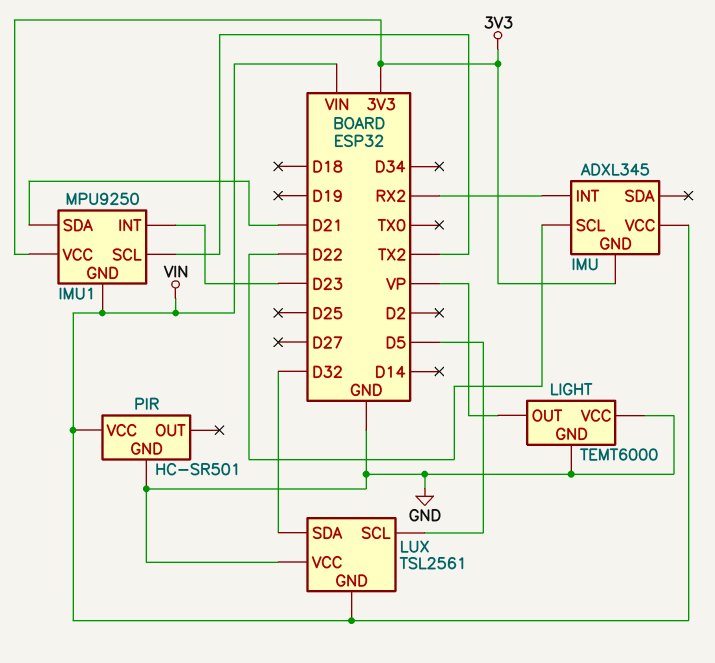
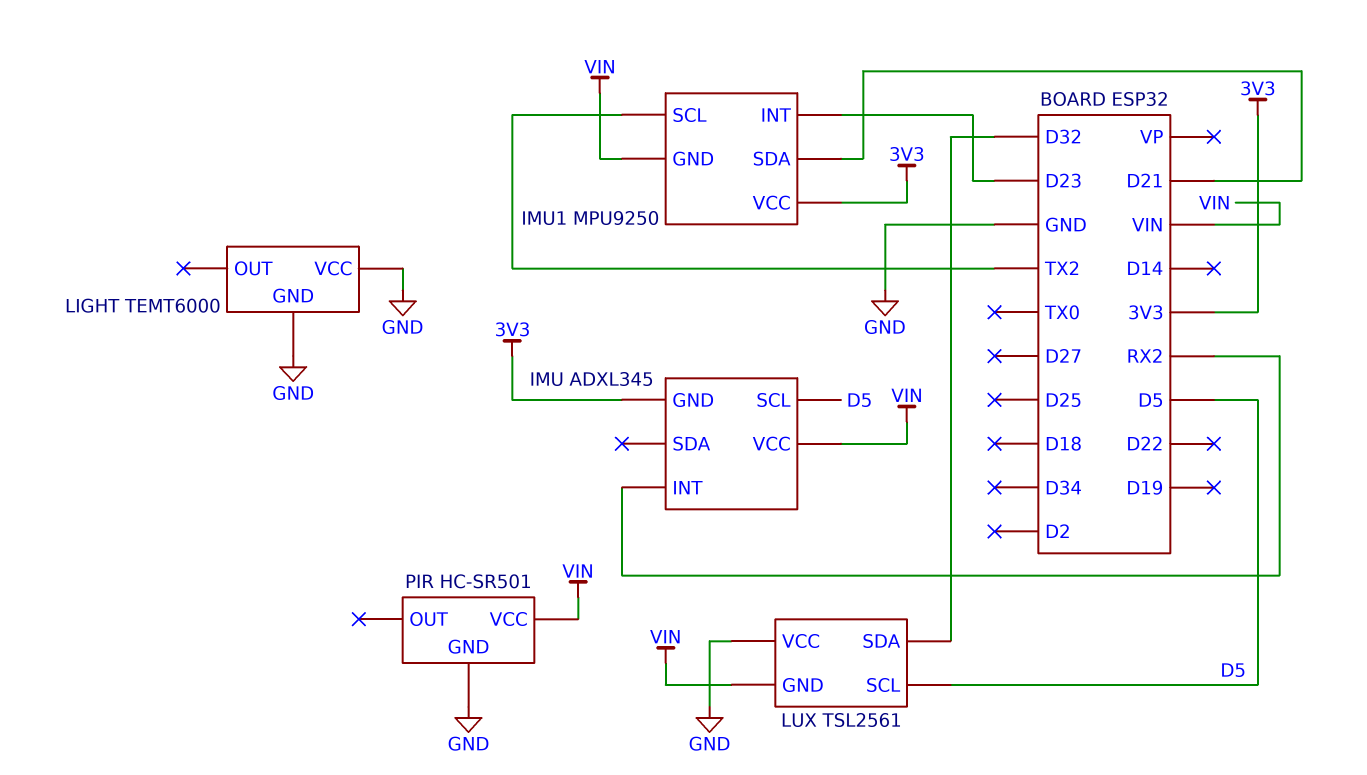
IMU pin SCL: D22 -> D5
LIGHT pin OUT: VP -> none

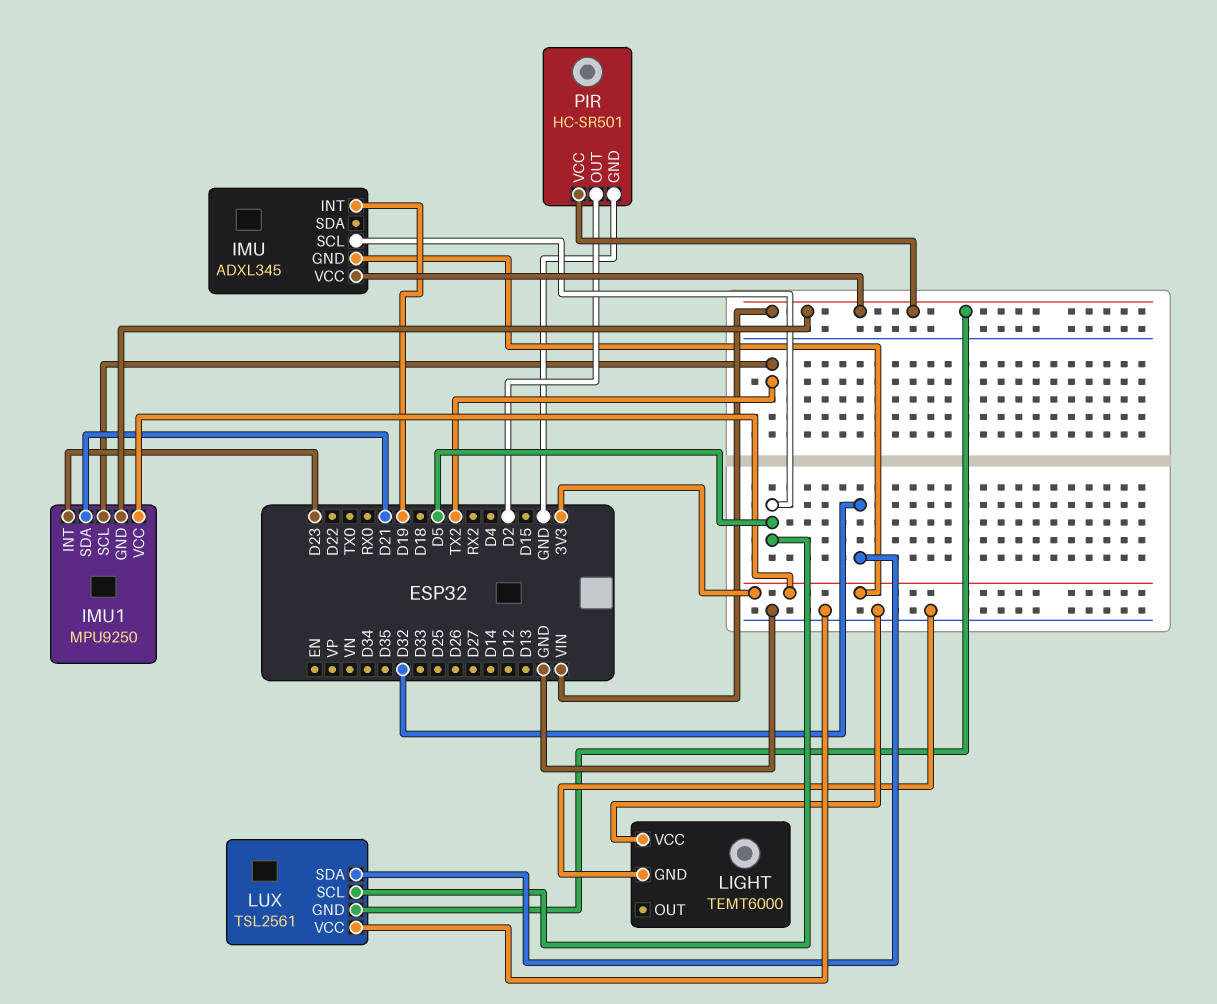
IMU pin INT: RX2 -> D19
PIR pin OUT: none -> D2

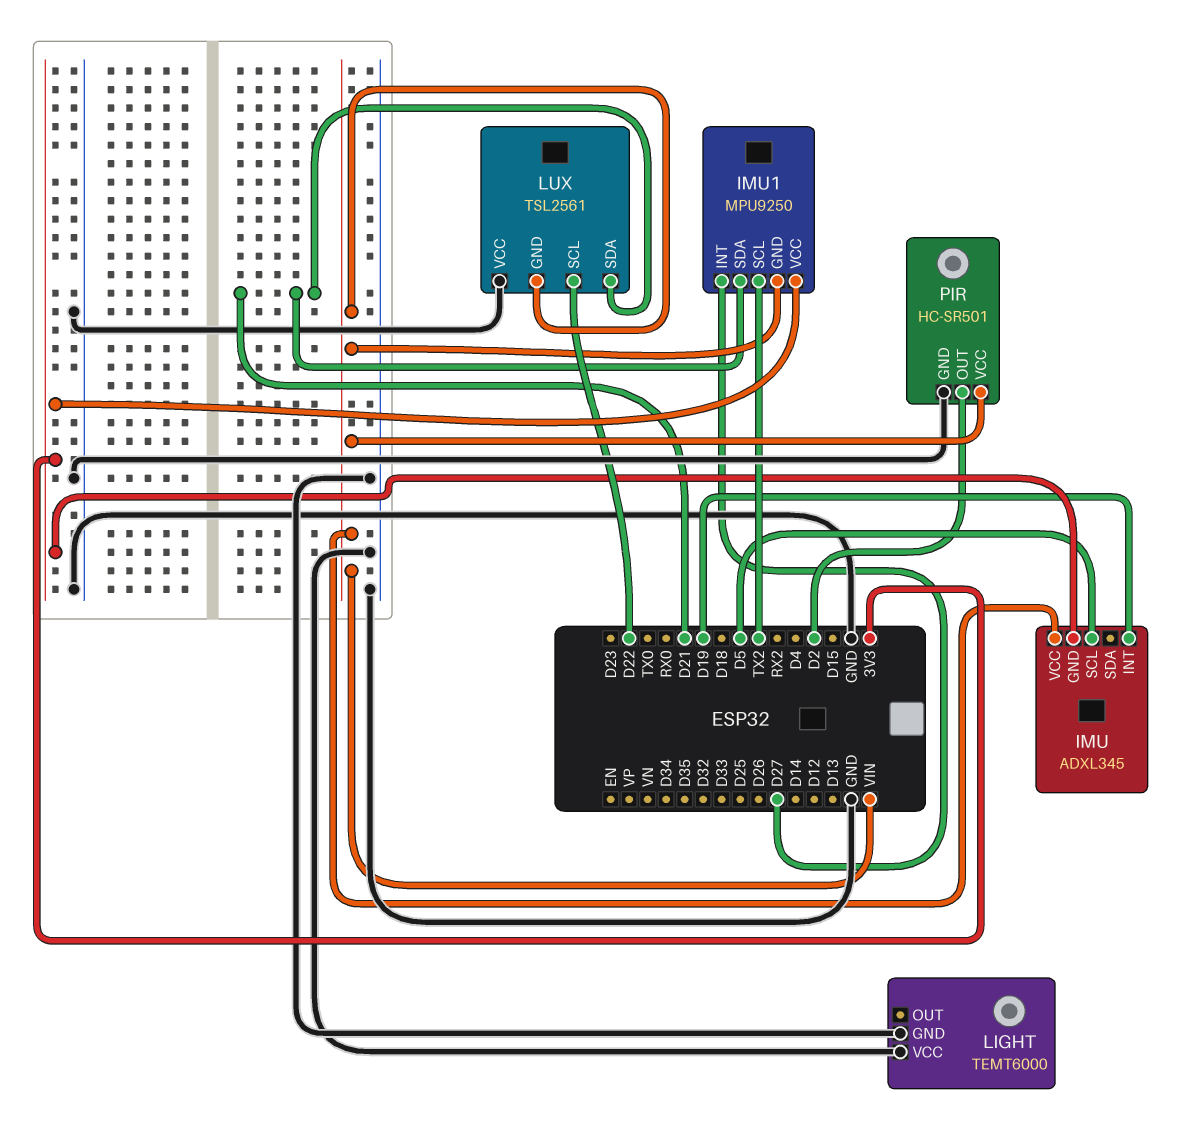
IMU1 pin INT: D23 -> D27
LUX pin SCL: D5 -> D22
LUX pin SDA: D32 -> D21

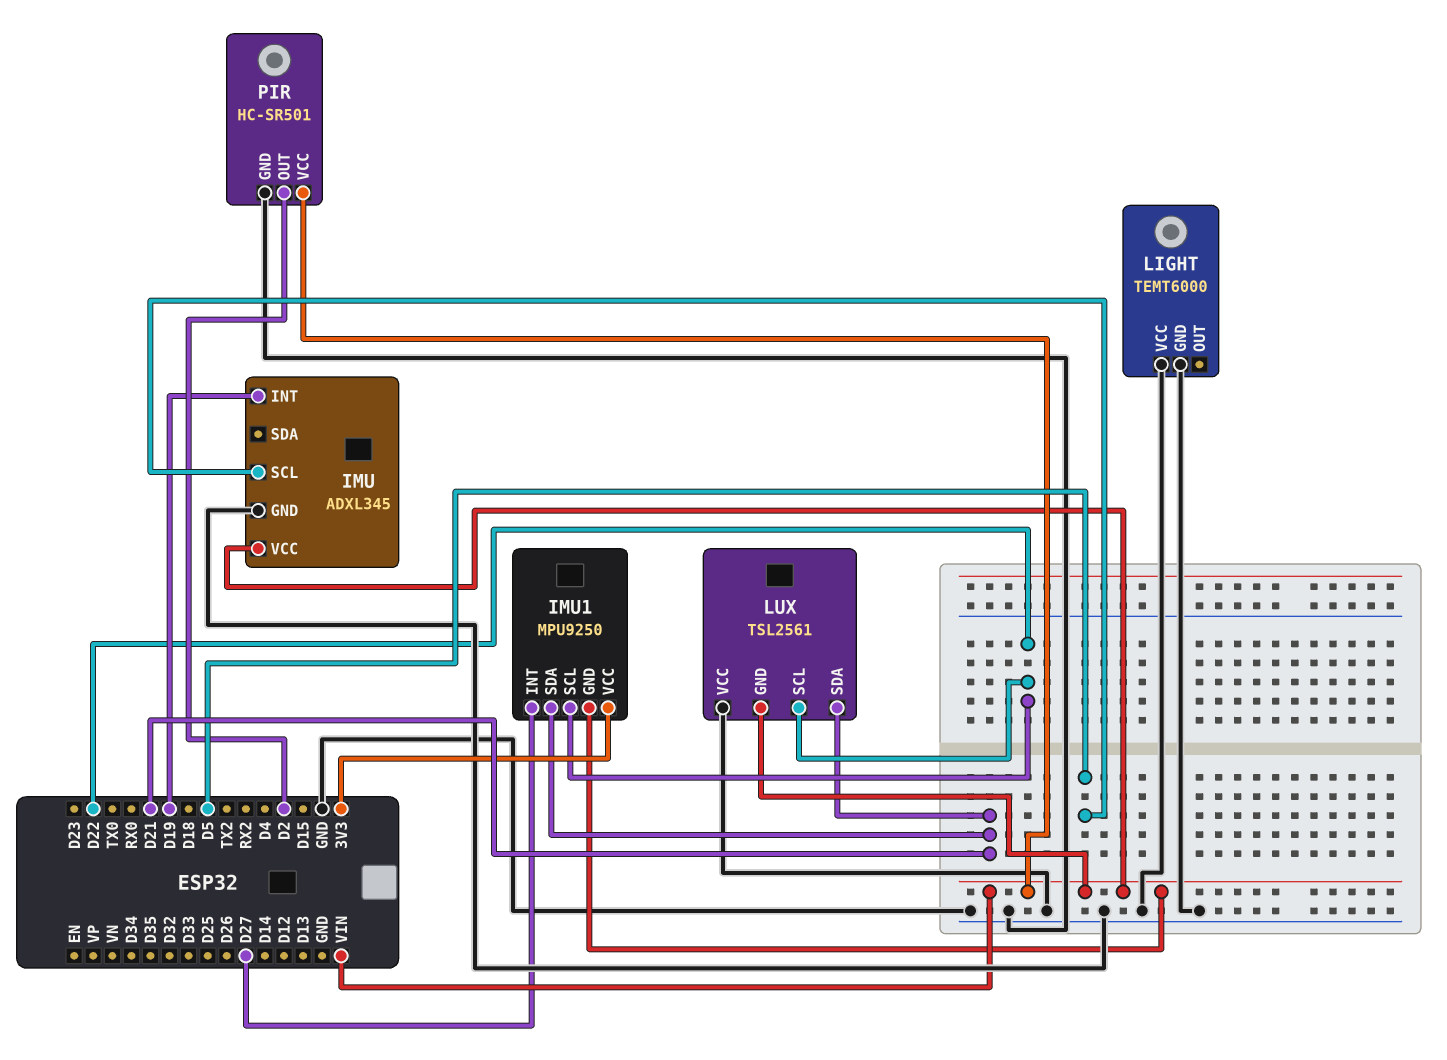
IMU pin GND: 3V3 -> GND
IMU1 pin SCL: TX2 -> D22

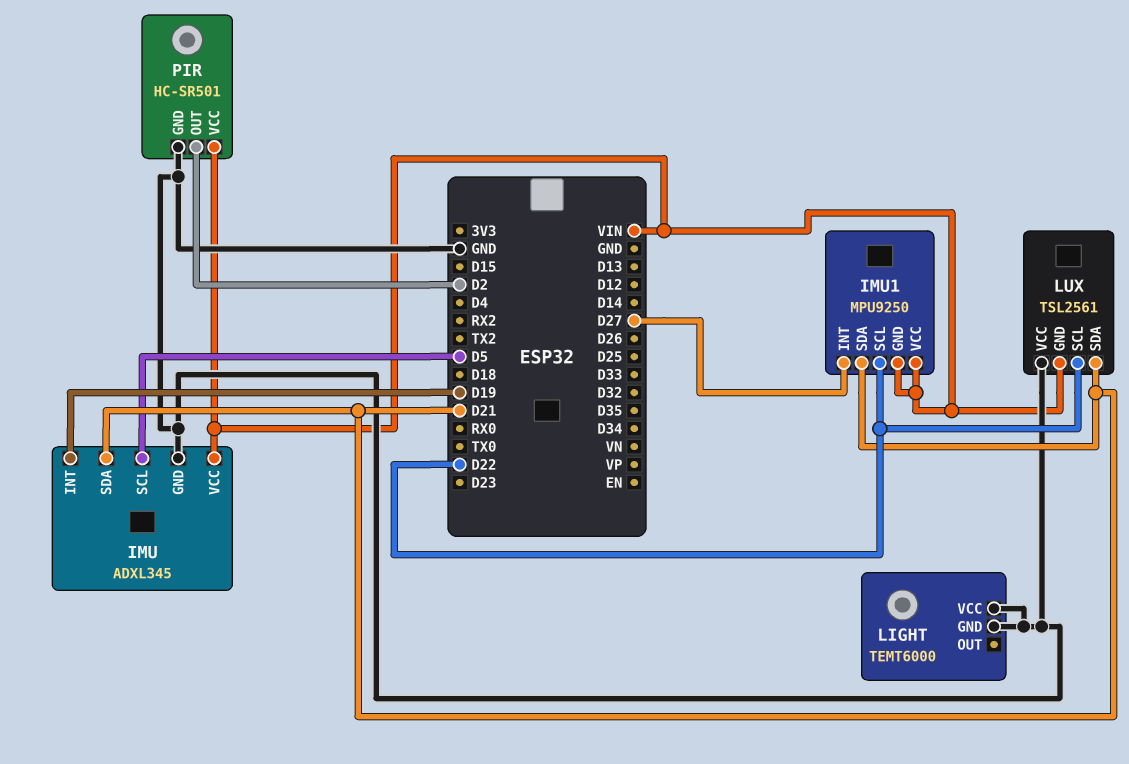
IMU pin SDA: none -> D21
IMU1 pin VCC: 3V3 -> VIN

